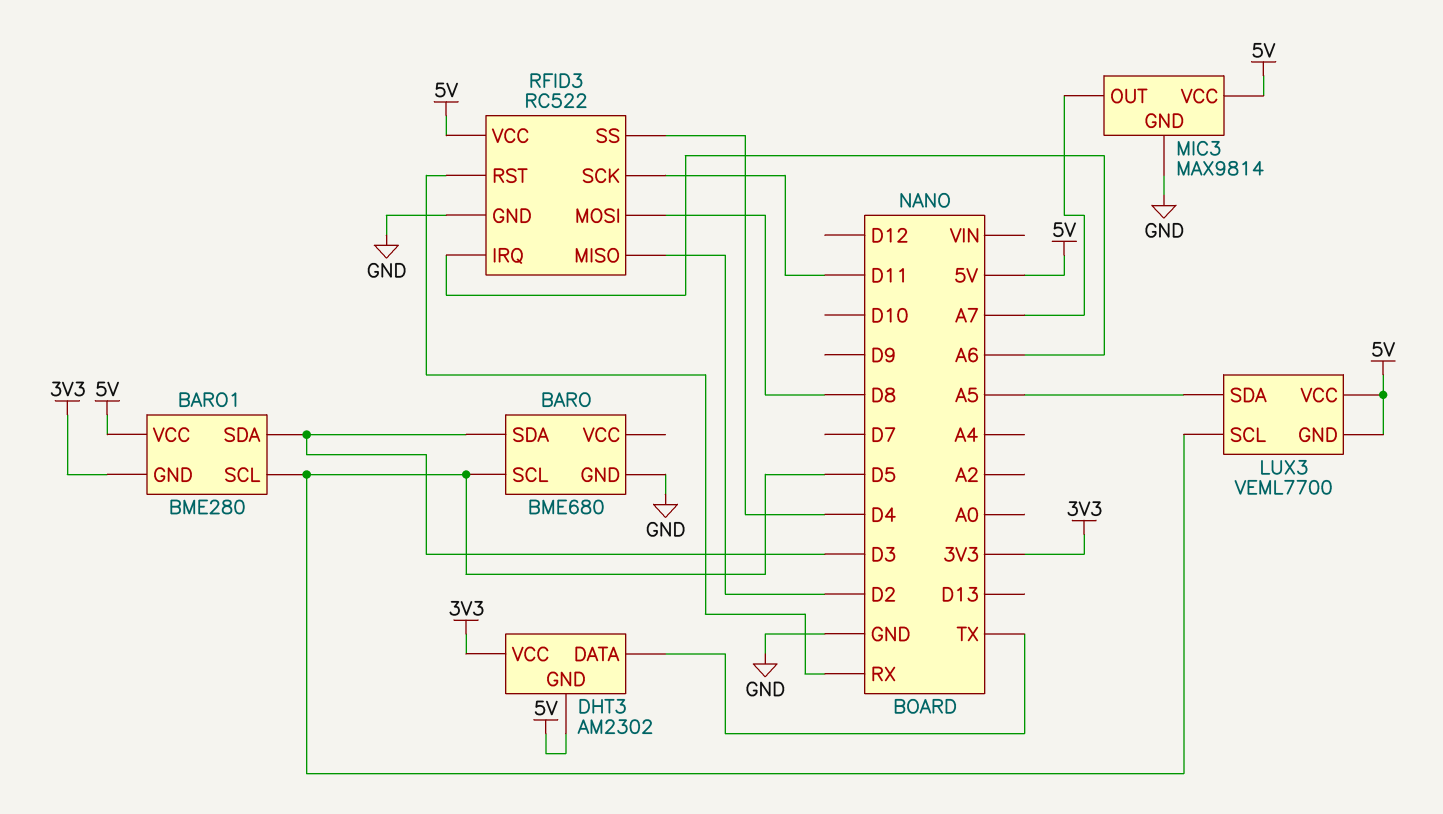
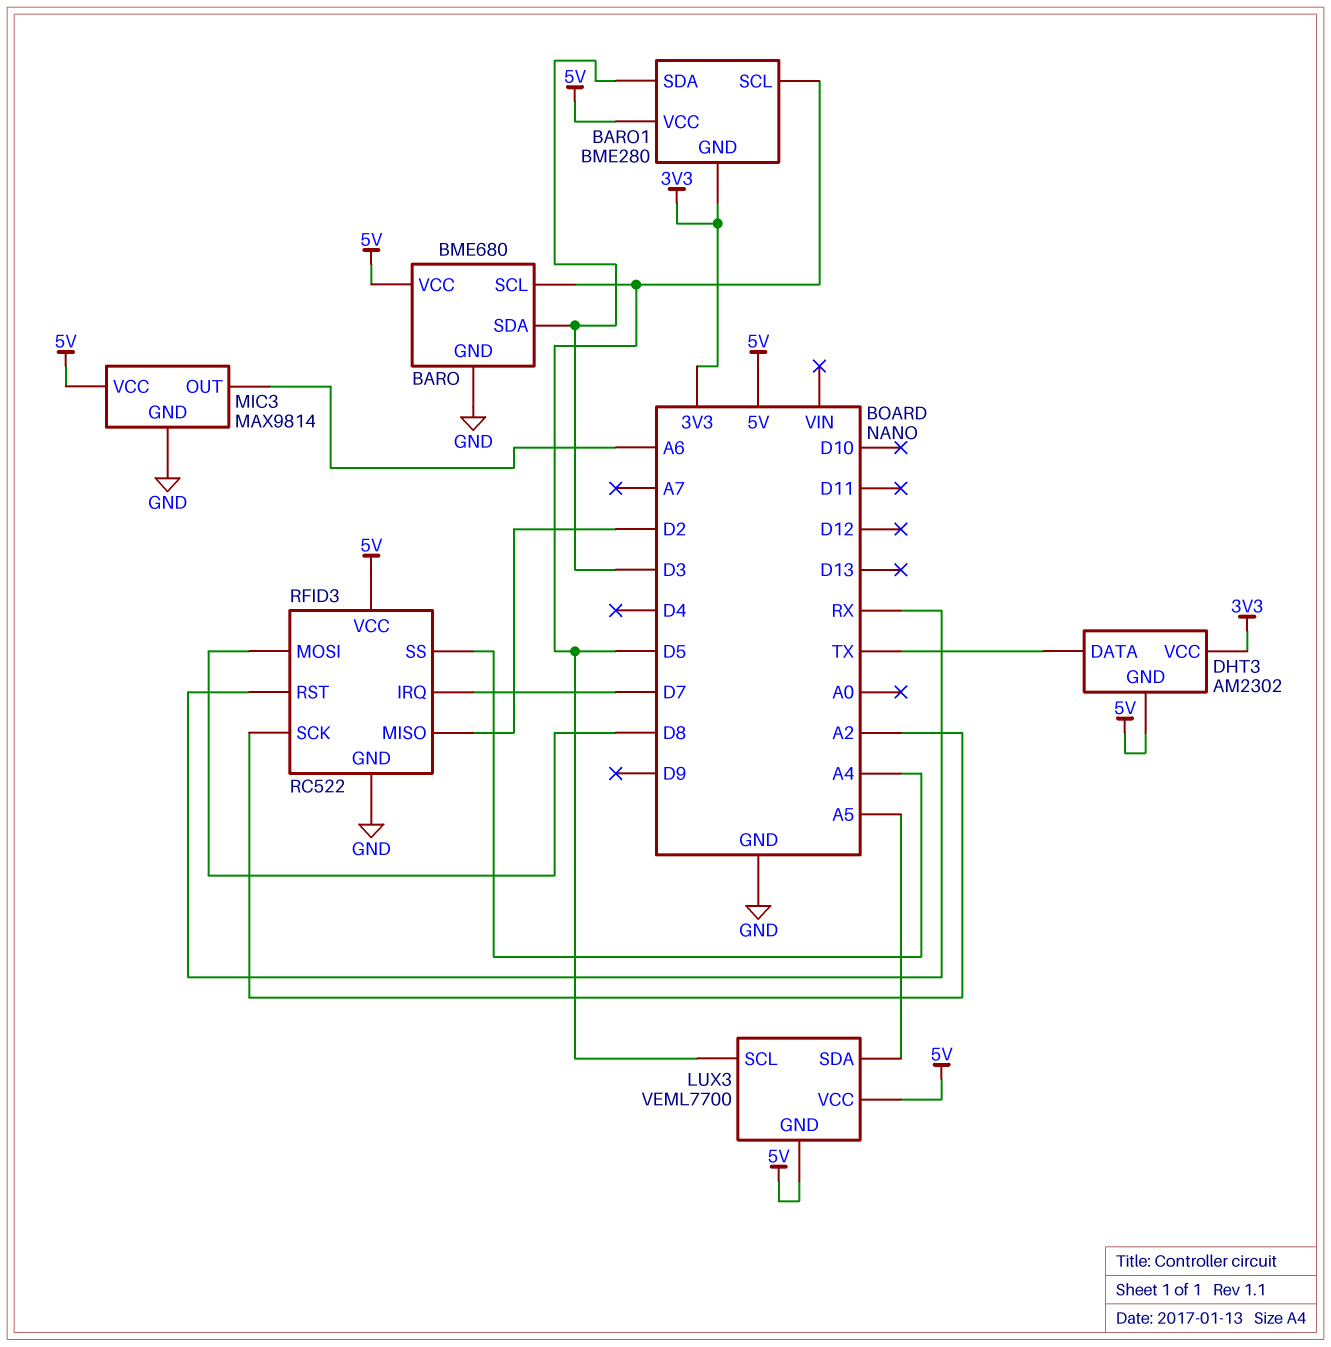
BARO pin VCC: none -> 5V
MIC3 pin OUT: A7 -> A6
RFID3 pin IRQ: A6 -> D7
RFID3 pin SCK: D11 -> A2
RFID3 pin SS: D4 -> A4

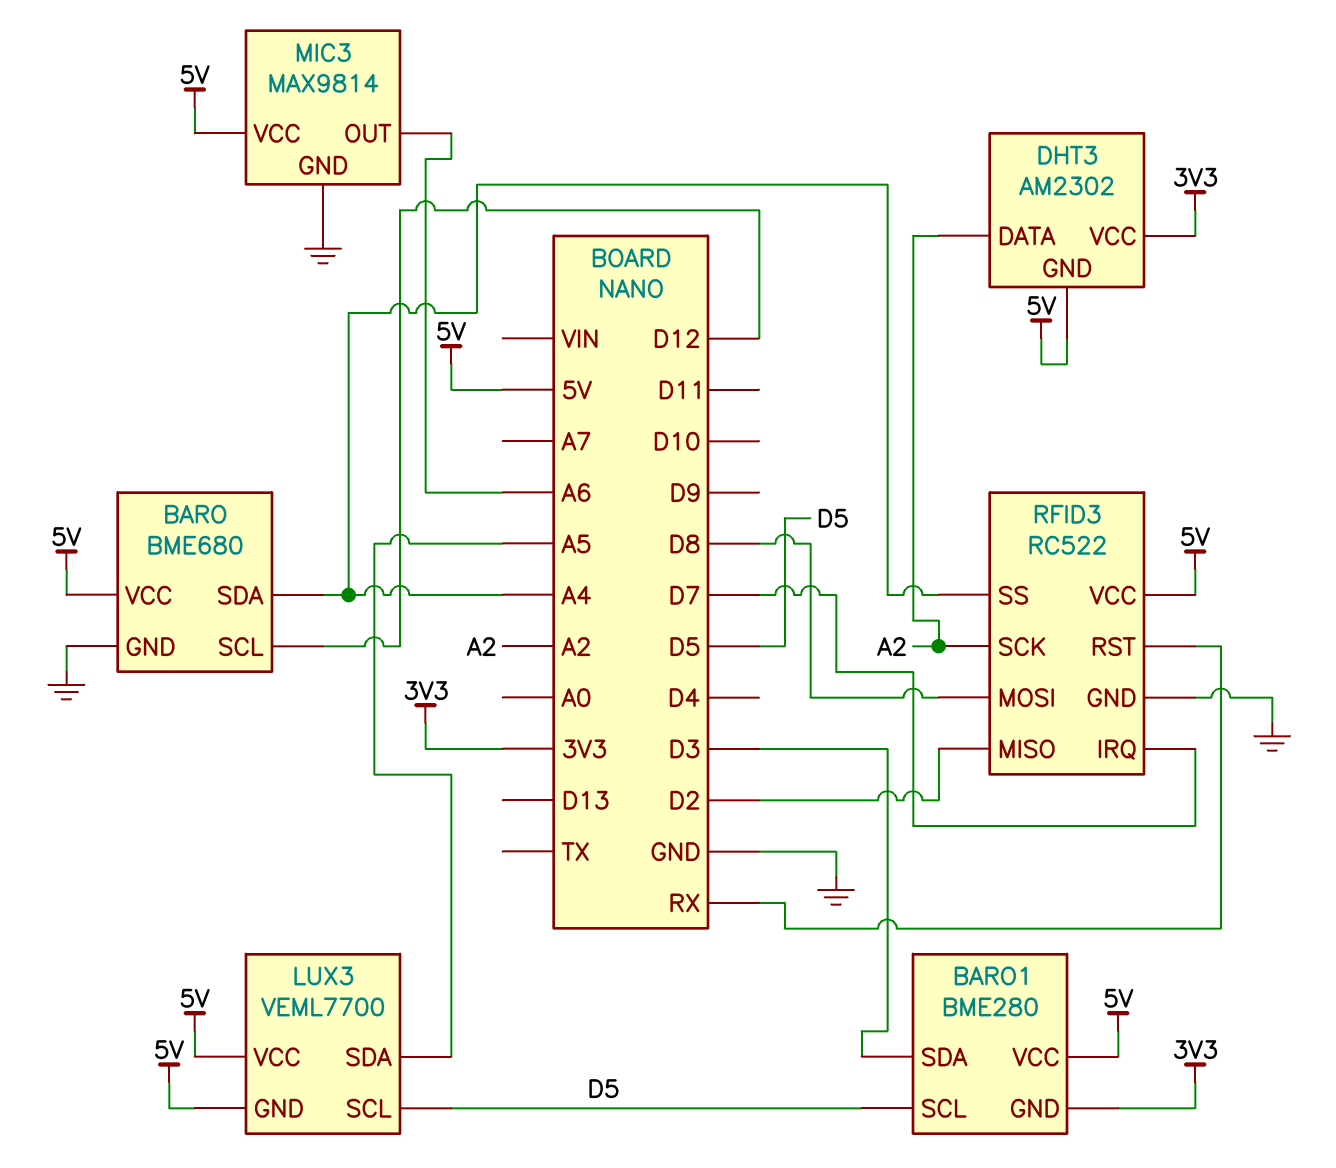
BARO pin SCL: D5 -> D12
BARO pin SDA: D3 -> A4
DHT3 pin DATA: TX -> A2

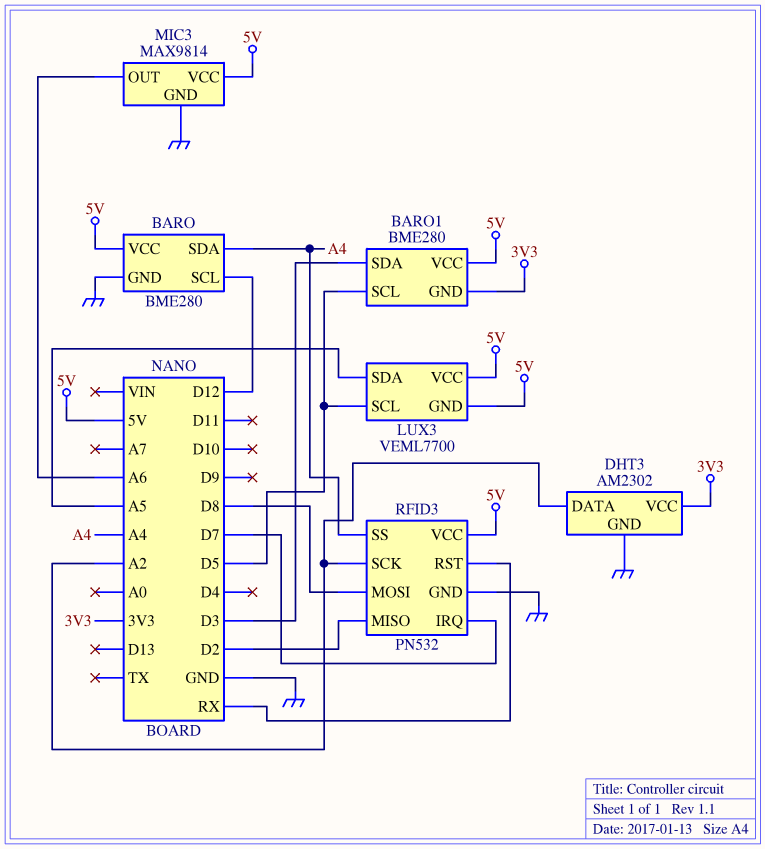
BARO: BME680 -> BME280
DHT3 pin GND: 5V -> GND
RFID3: RC522 -> PN532

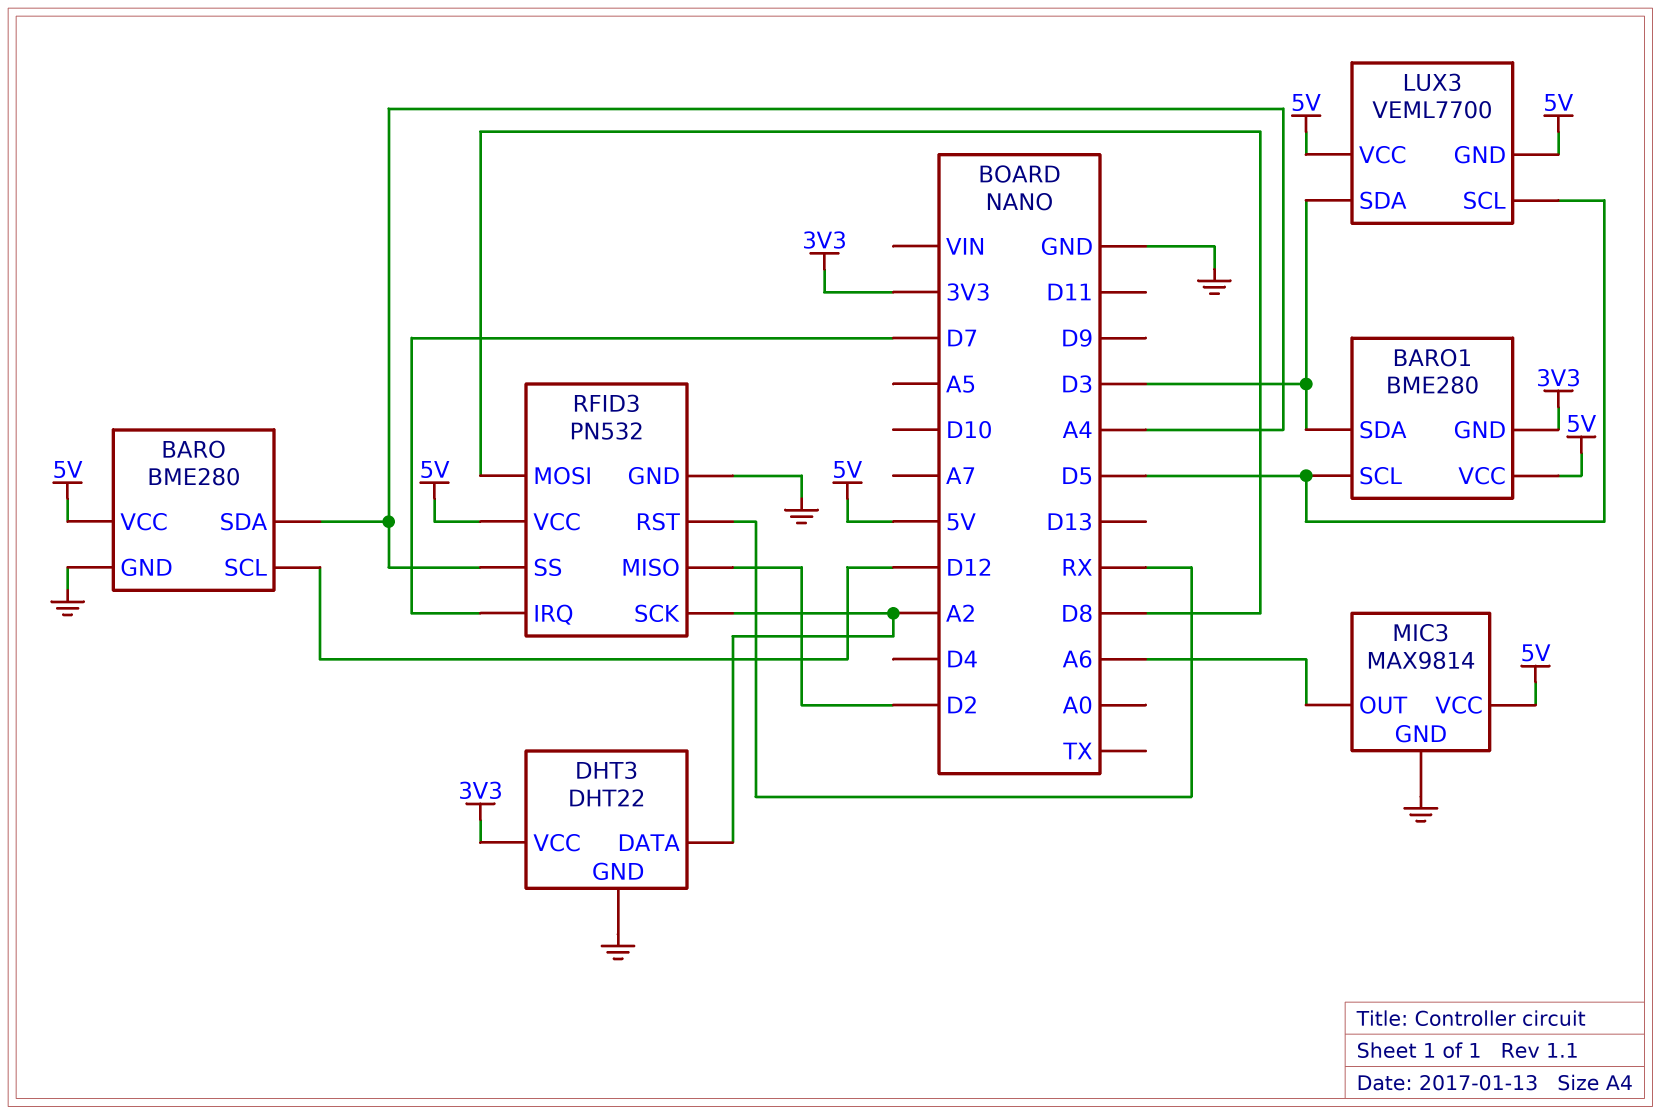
DHT3: AM2302 -> DHT22
LUX3 pin SDA: A5 -> D3

